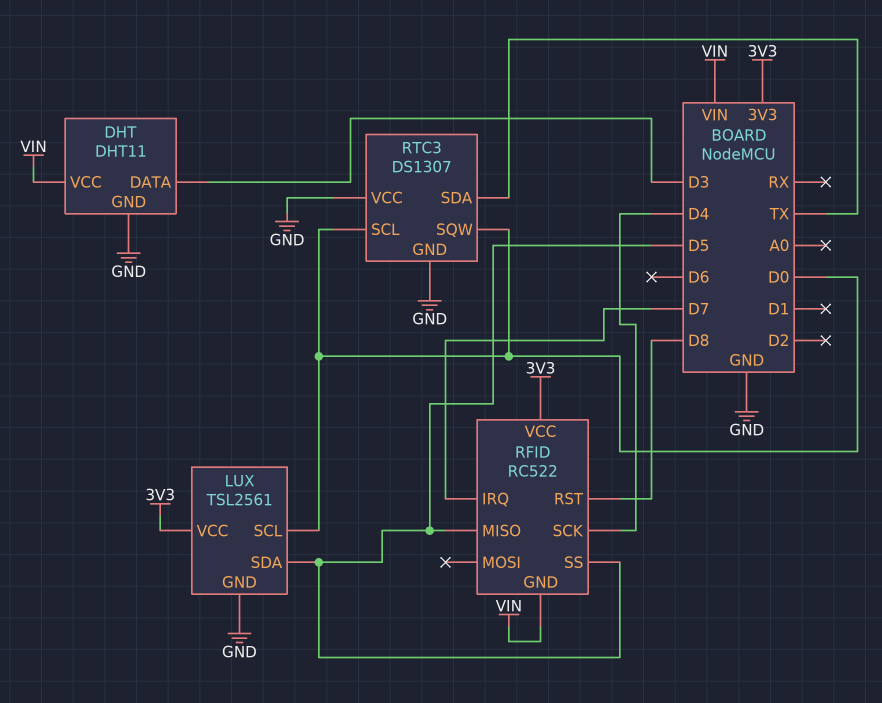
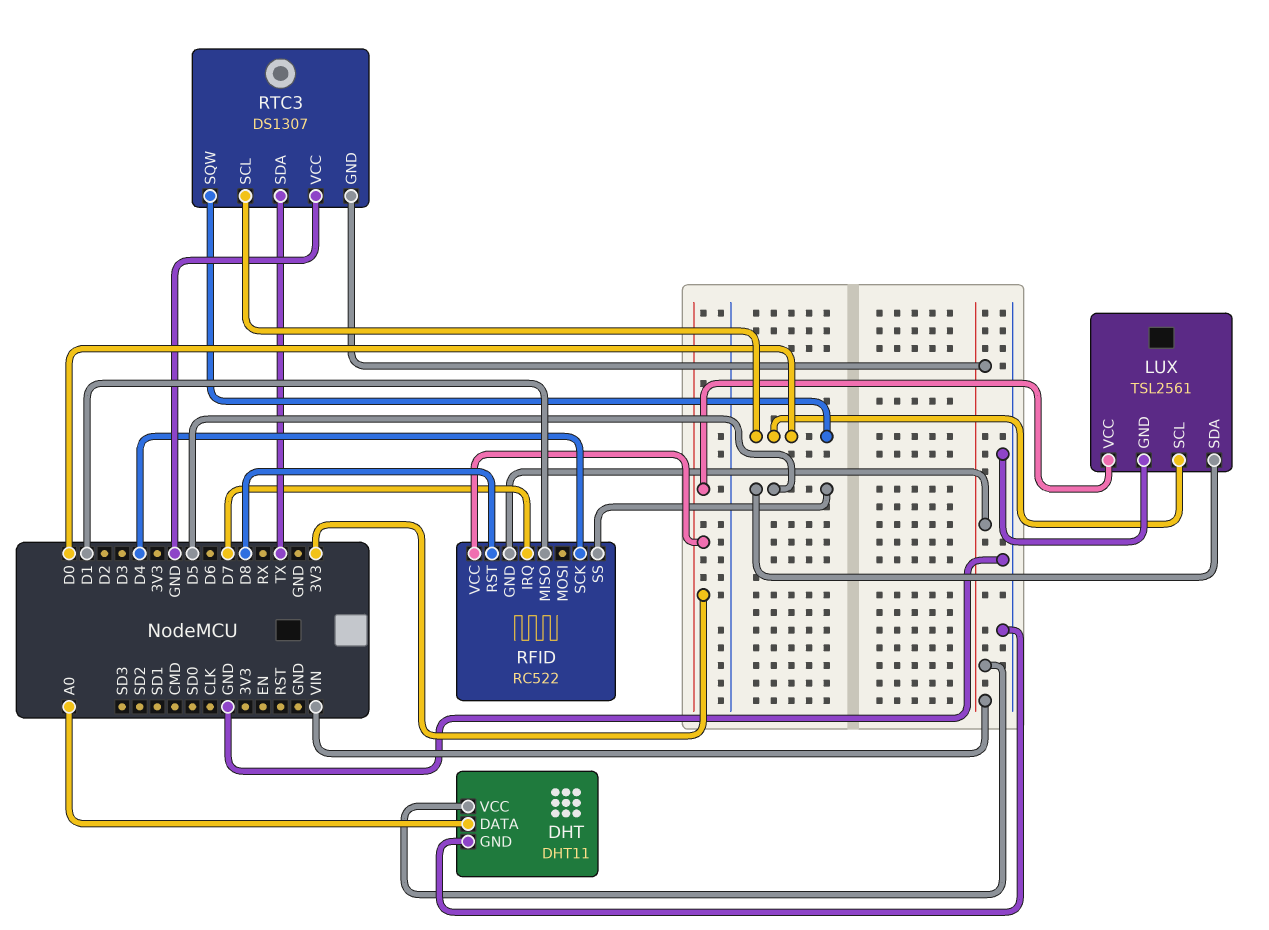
DHT pin DATA: D3 -> A0
RFID pin MISO: D5 -> D1
RTC3 pin GND: GND -> VIN

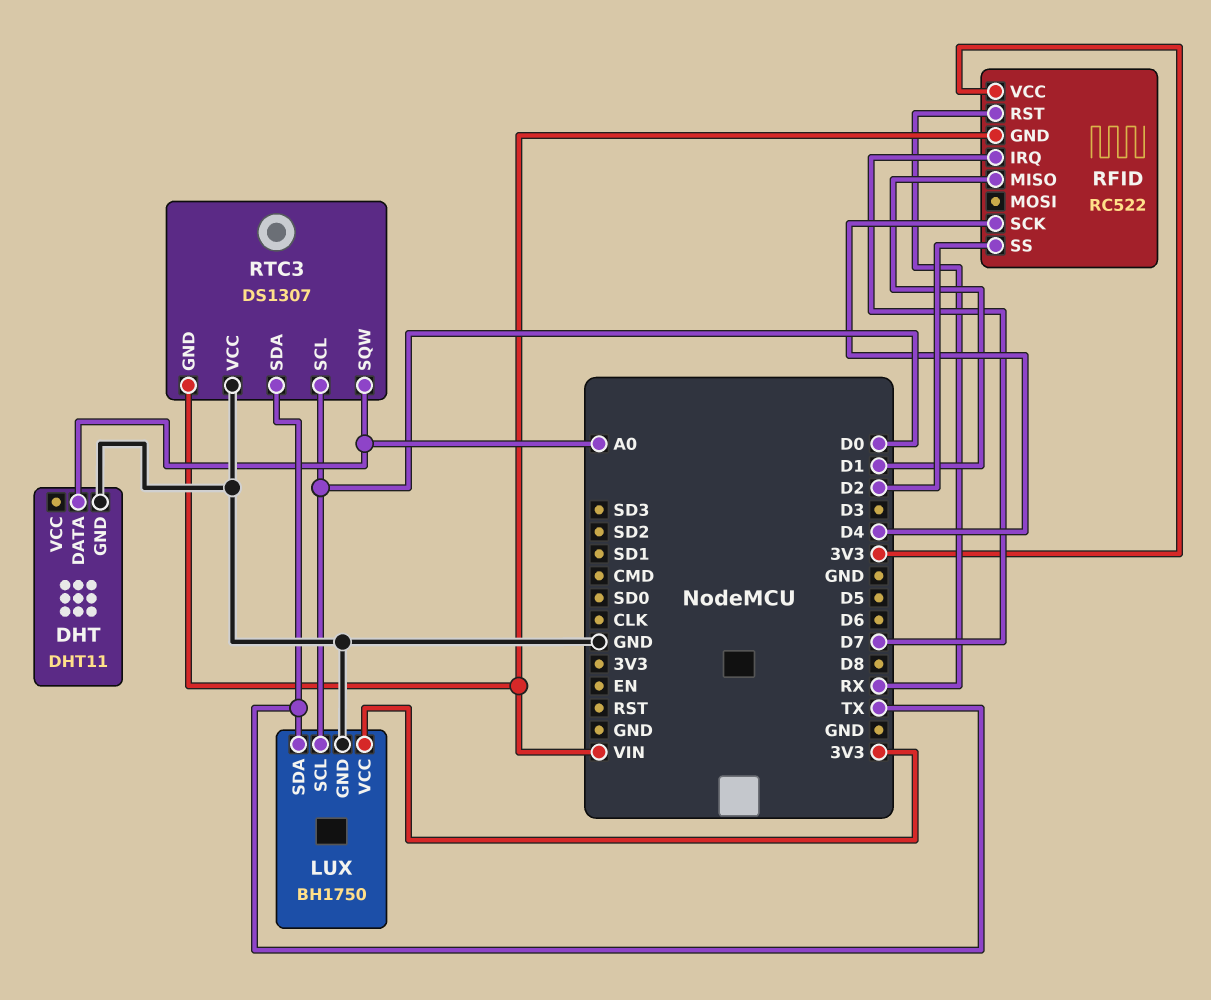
DHT pin VCC: VIN -> none
LUX: TSL2561 -> BH1750
LUX pin SDA: D5 -> TX
RFID pin RST: D8 -> RX
RFID pin SS: D5 -> D2
RTC3 pin SQW: D0 -> A0

